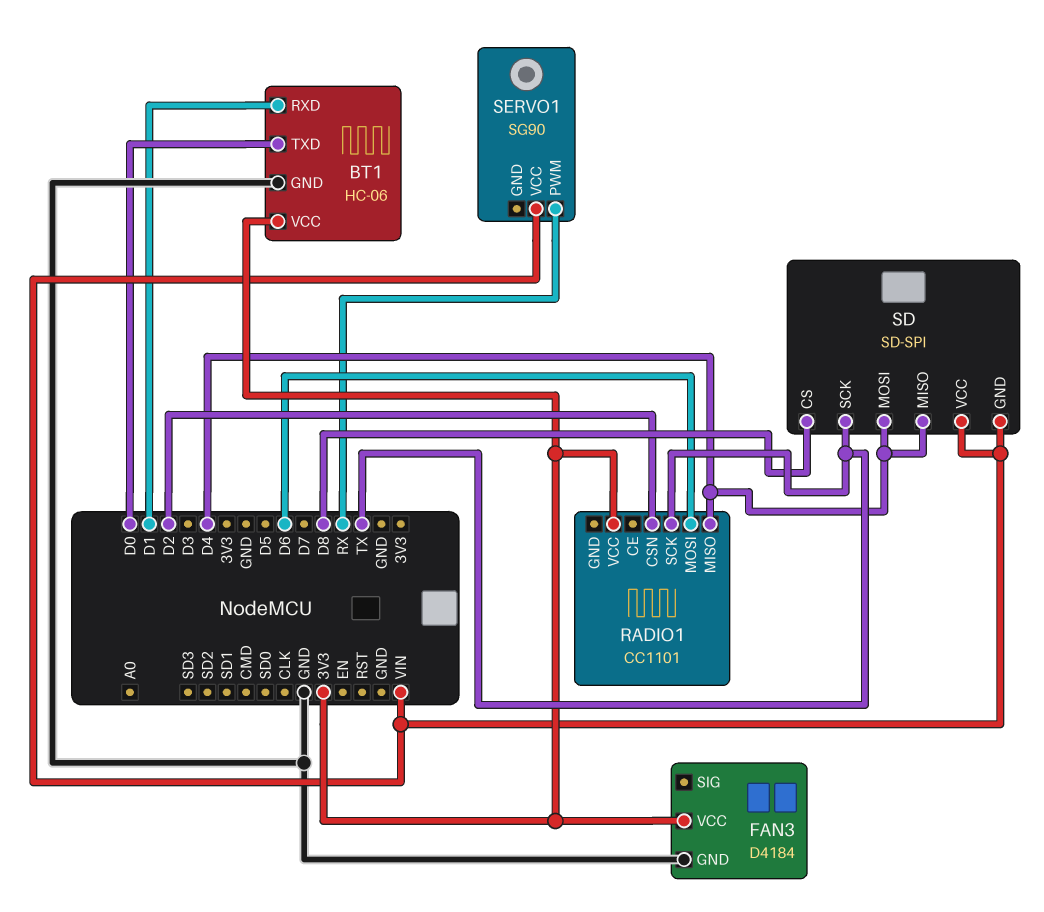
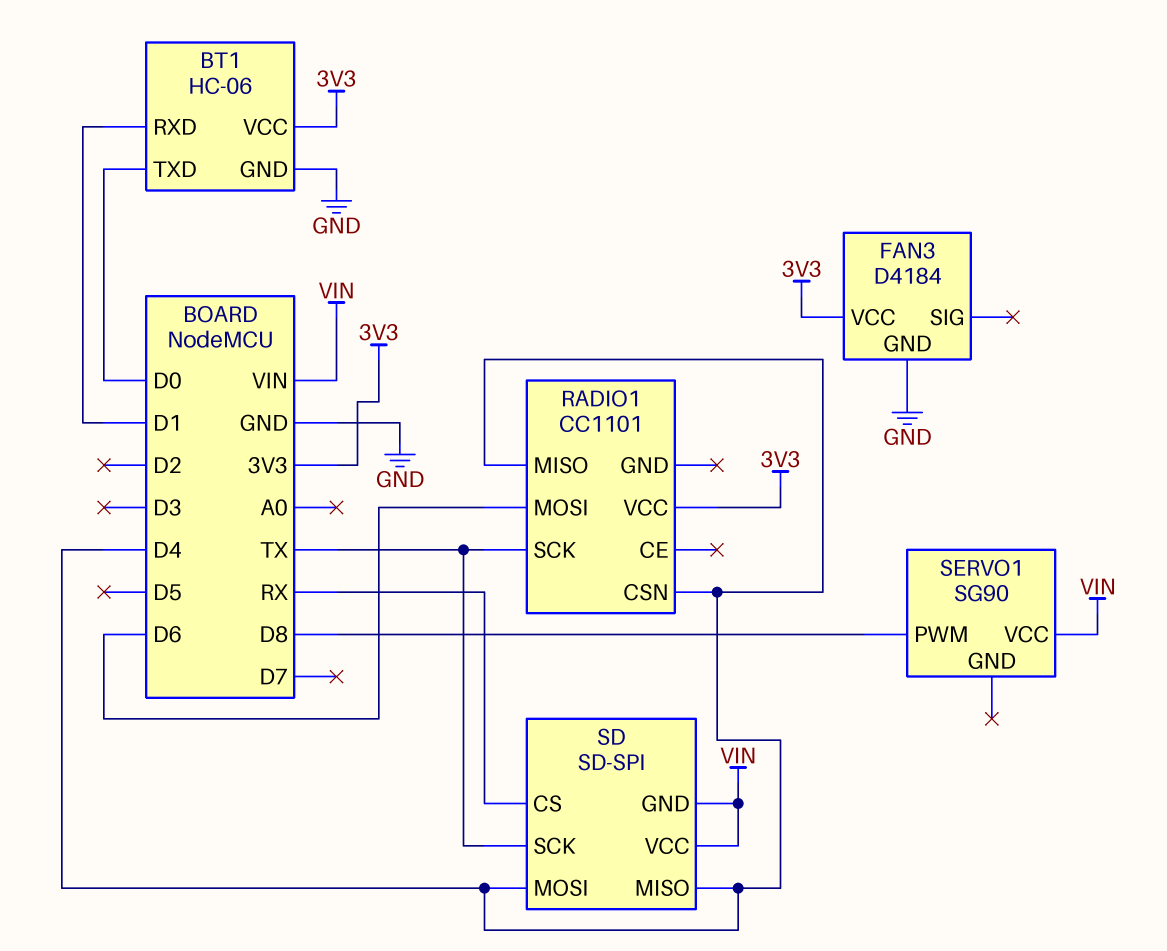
RADIO1 pin CSN: D2 -> D4
SD pin CS: D8 -> RX
SERVO1 pin PWM: RX -> D8

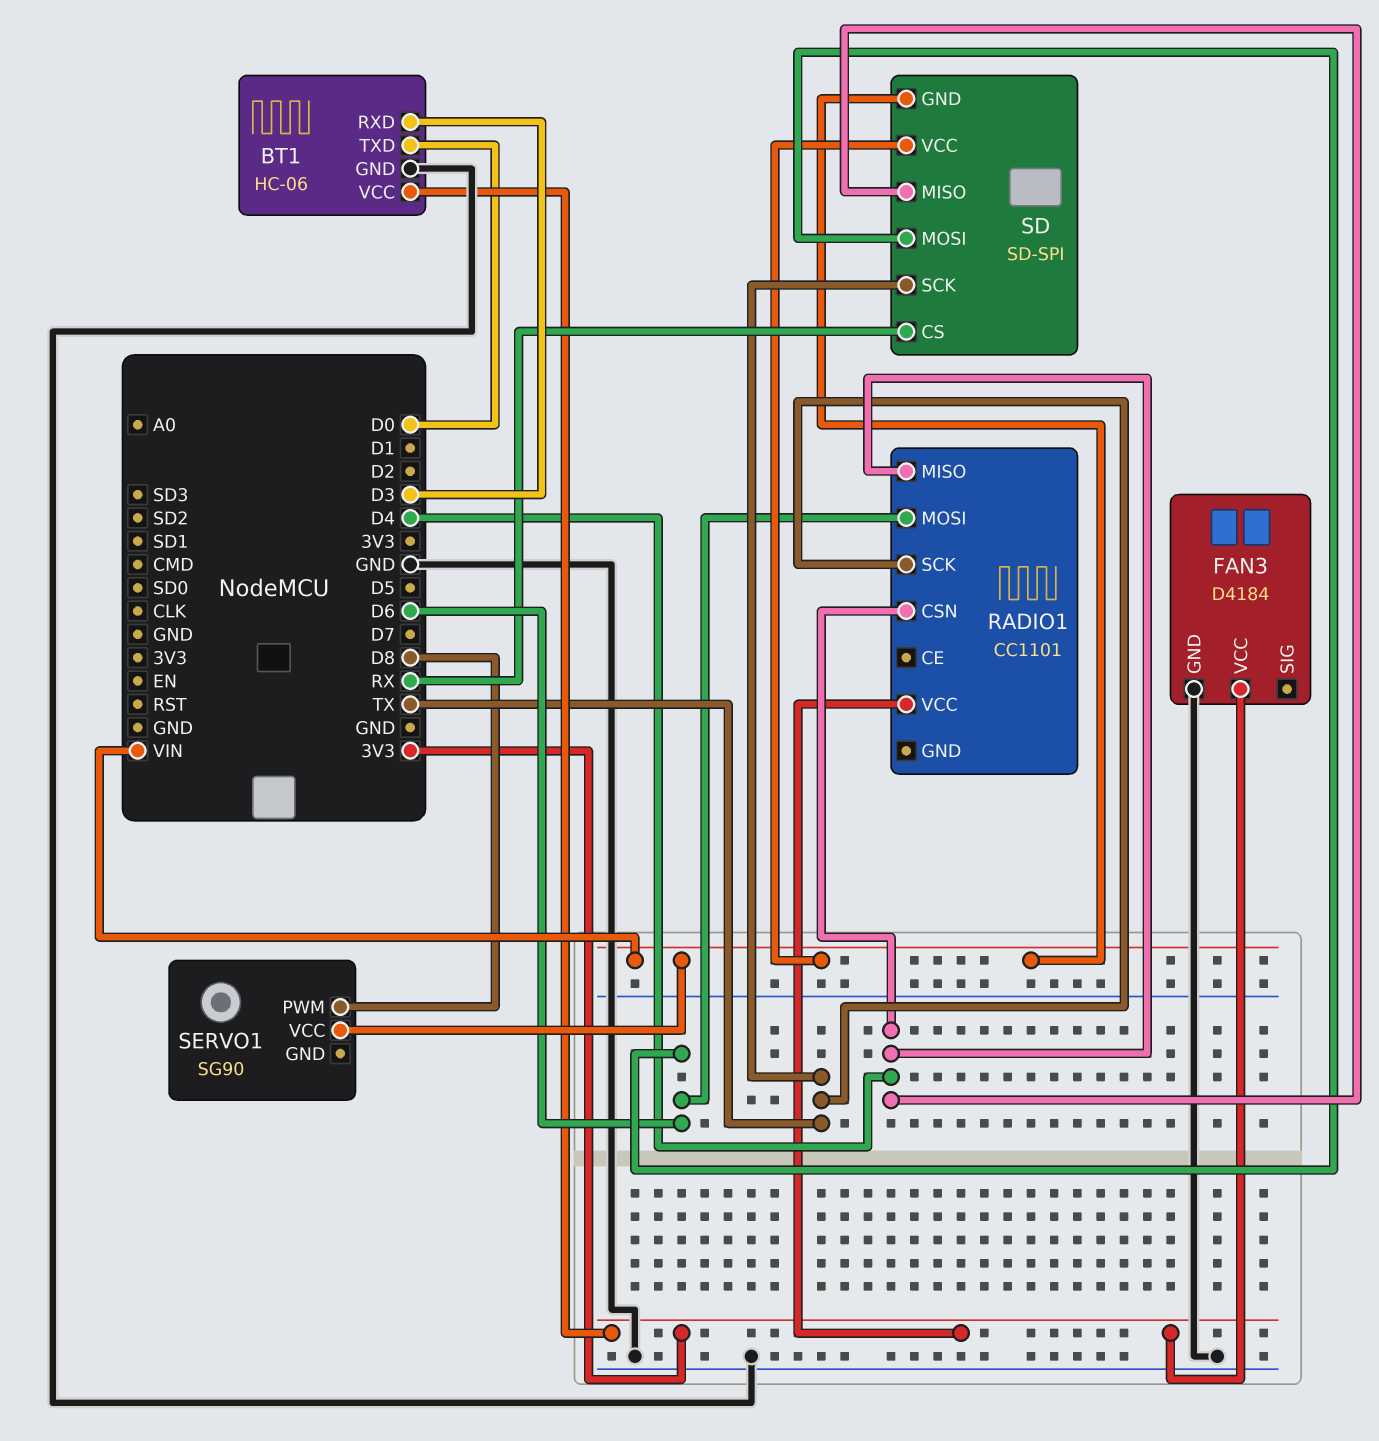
BT1 pin RXD: D1 -> D3
SD pin MOSI: D4 -> D6

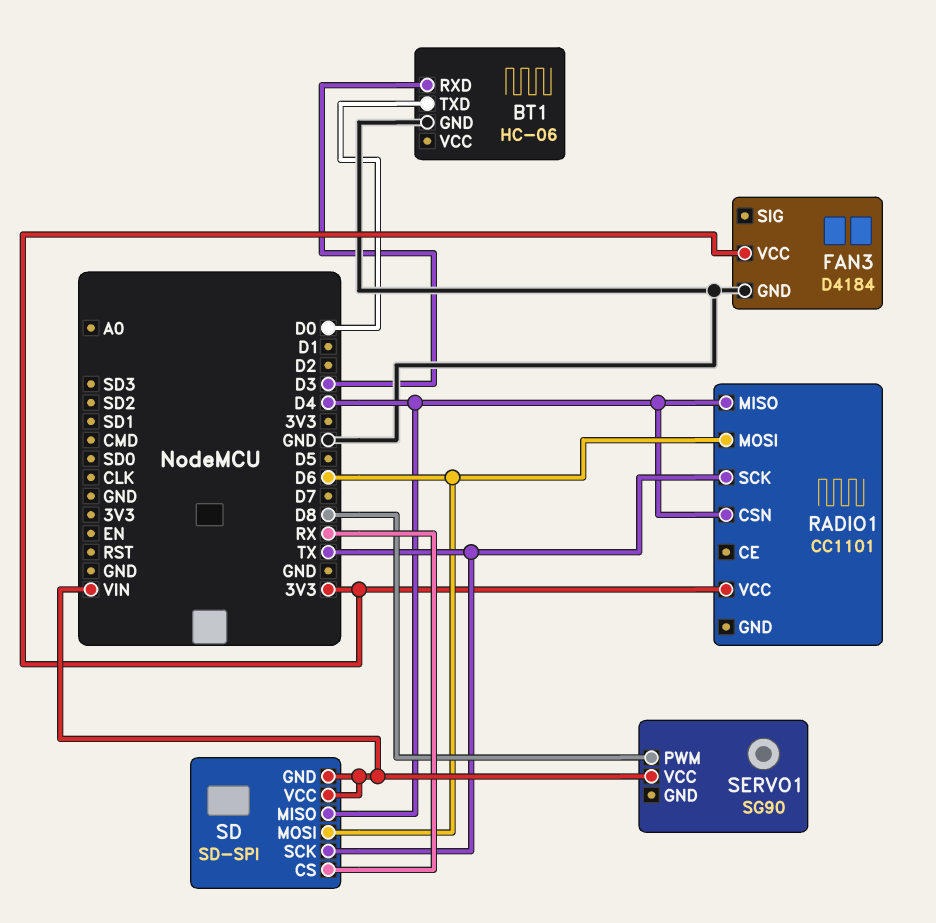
BT1 pin VCC: 3V3 -> none

